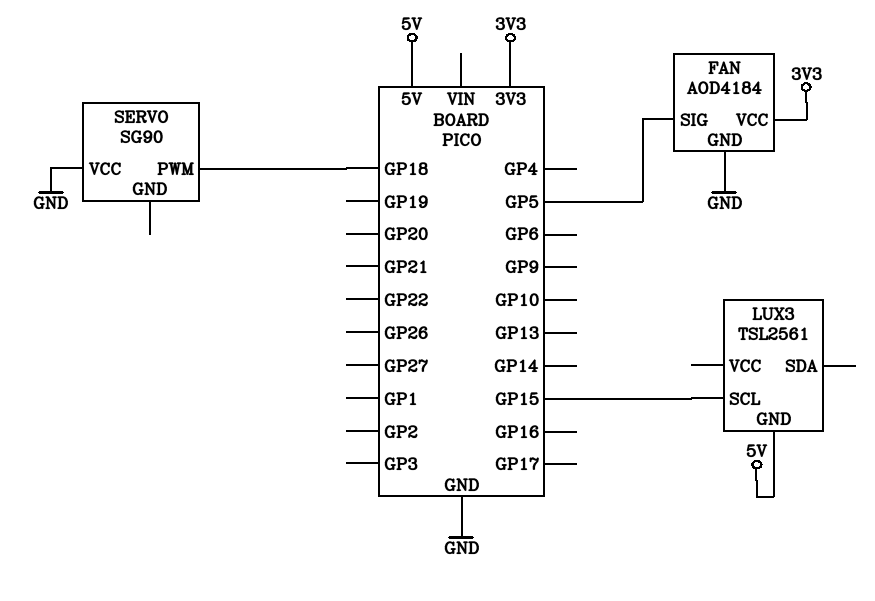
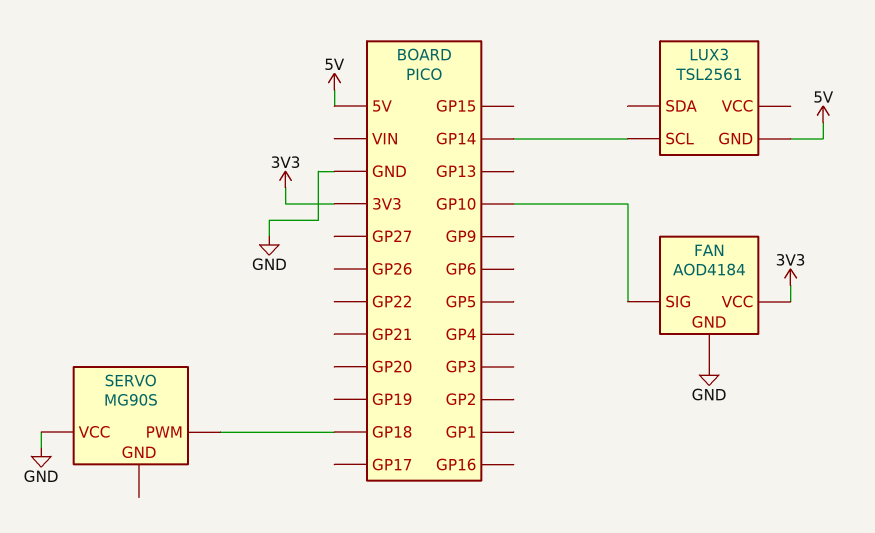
FAN pin SIG: GP5 -> GP10
LUX3 pin SCL: GP15 -> GP14
SERVO: SG90 -> MG90S

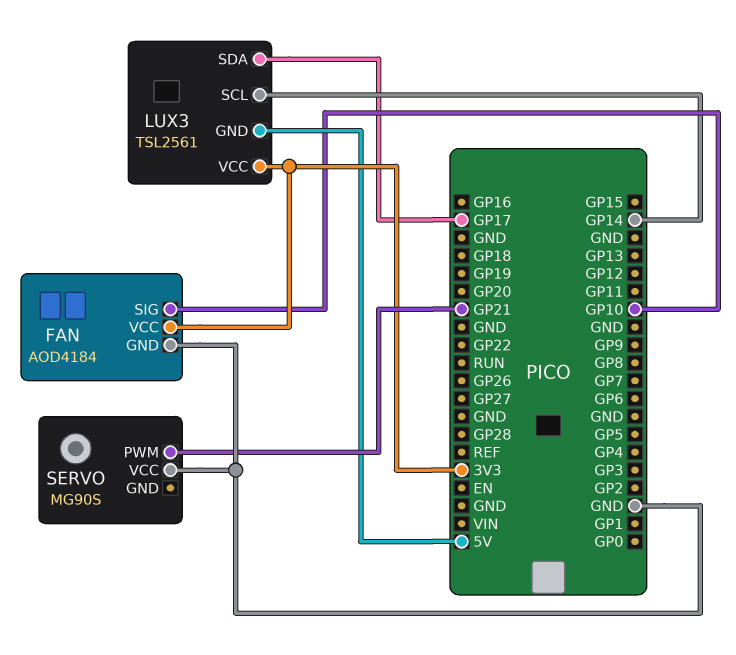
LUX3 pin SDA: none -> GP17
LUX3 pin VCC: none -> 3V3
SERVO pin PWM: GP18 -> GP21

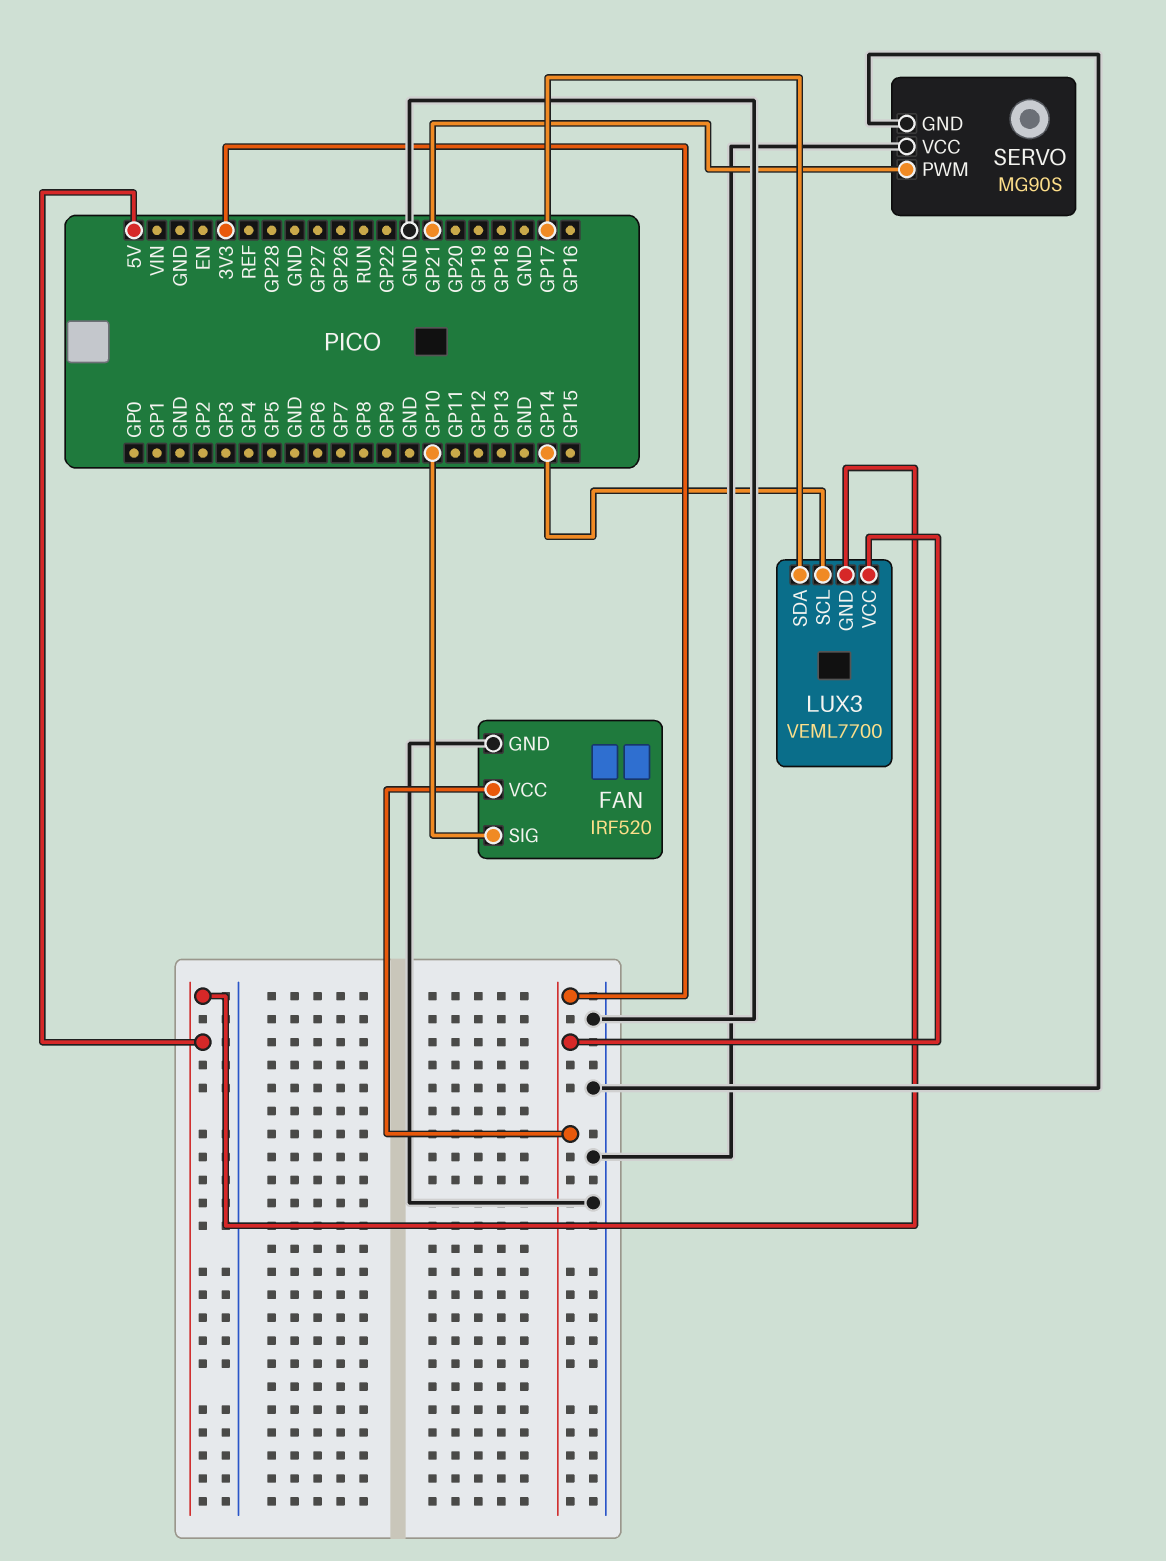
FAN: AOD4184 -> IRF520
LUX3: TSL2561 -> VEML7700
SERVO pin GND: none -> GND

